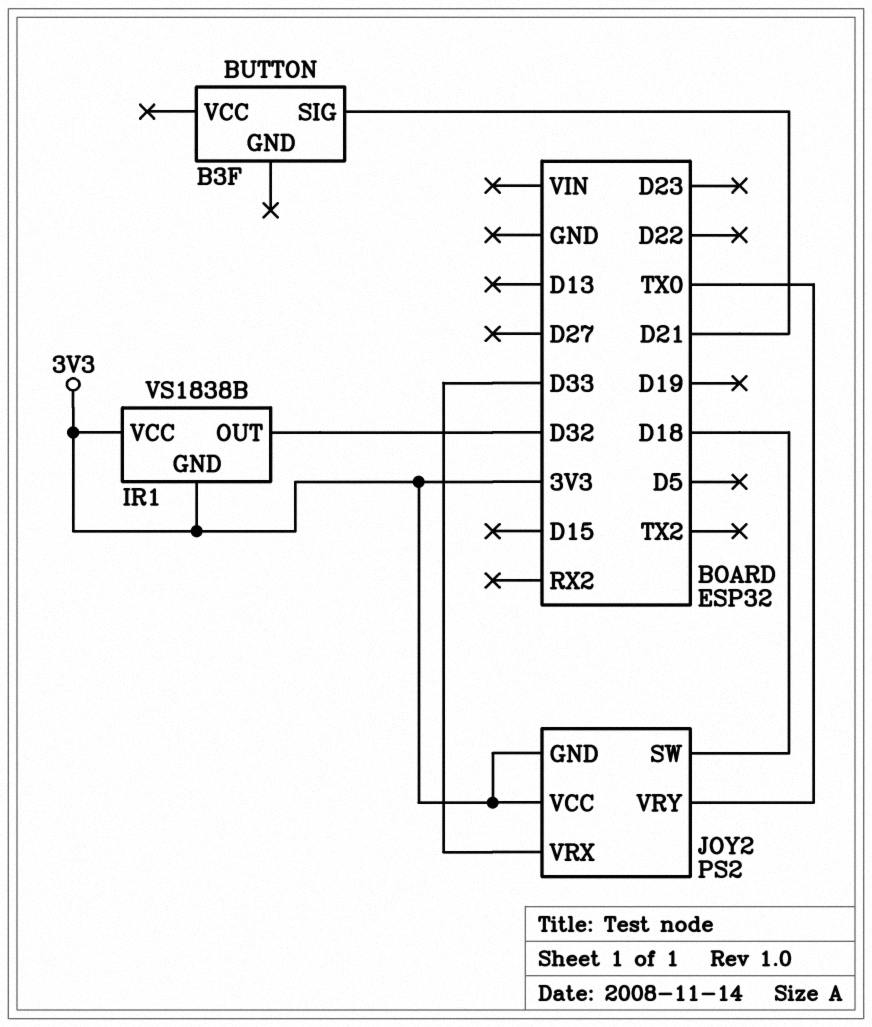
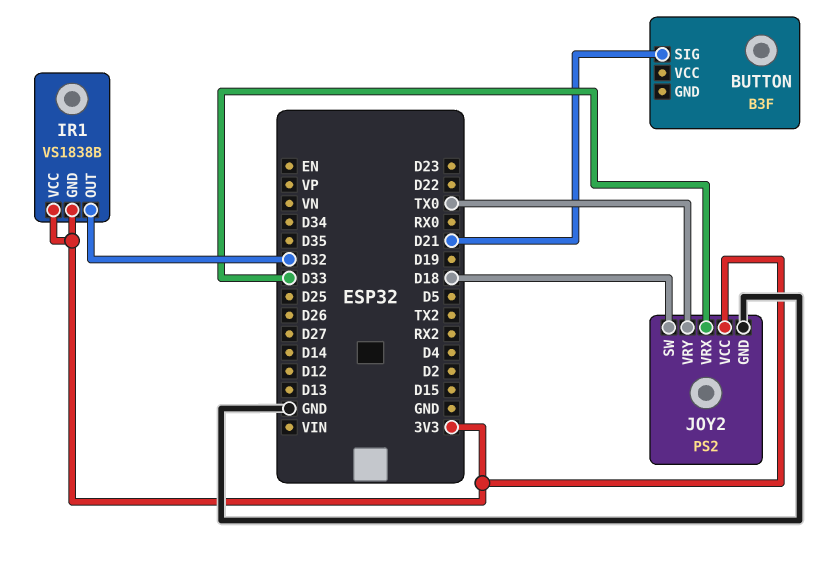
JOY2 pin GND: 3V3 -> GND

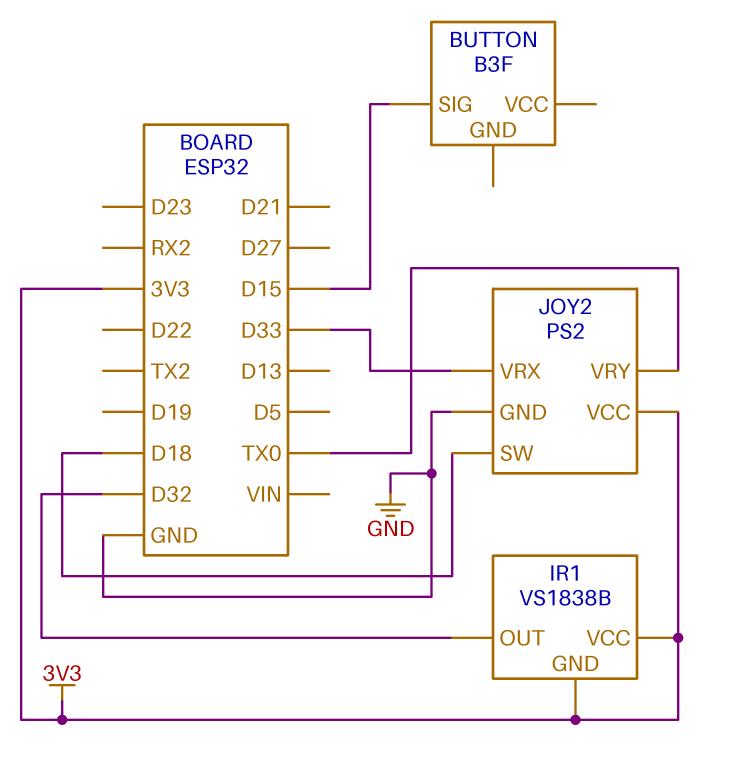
BUTTON pin SIG: D21 -> D15

